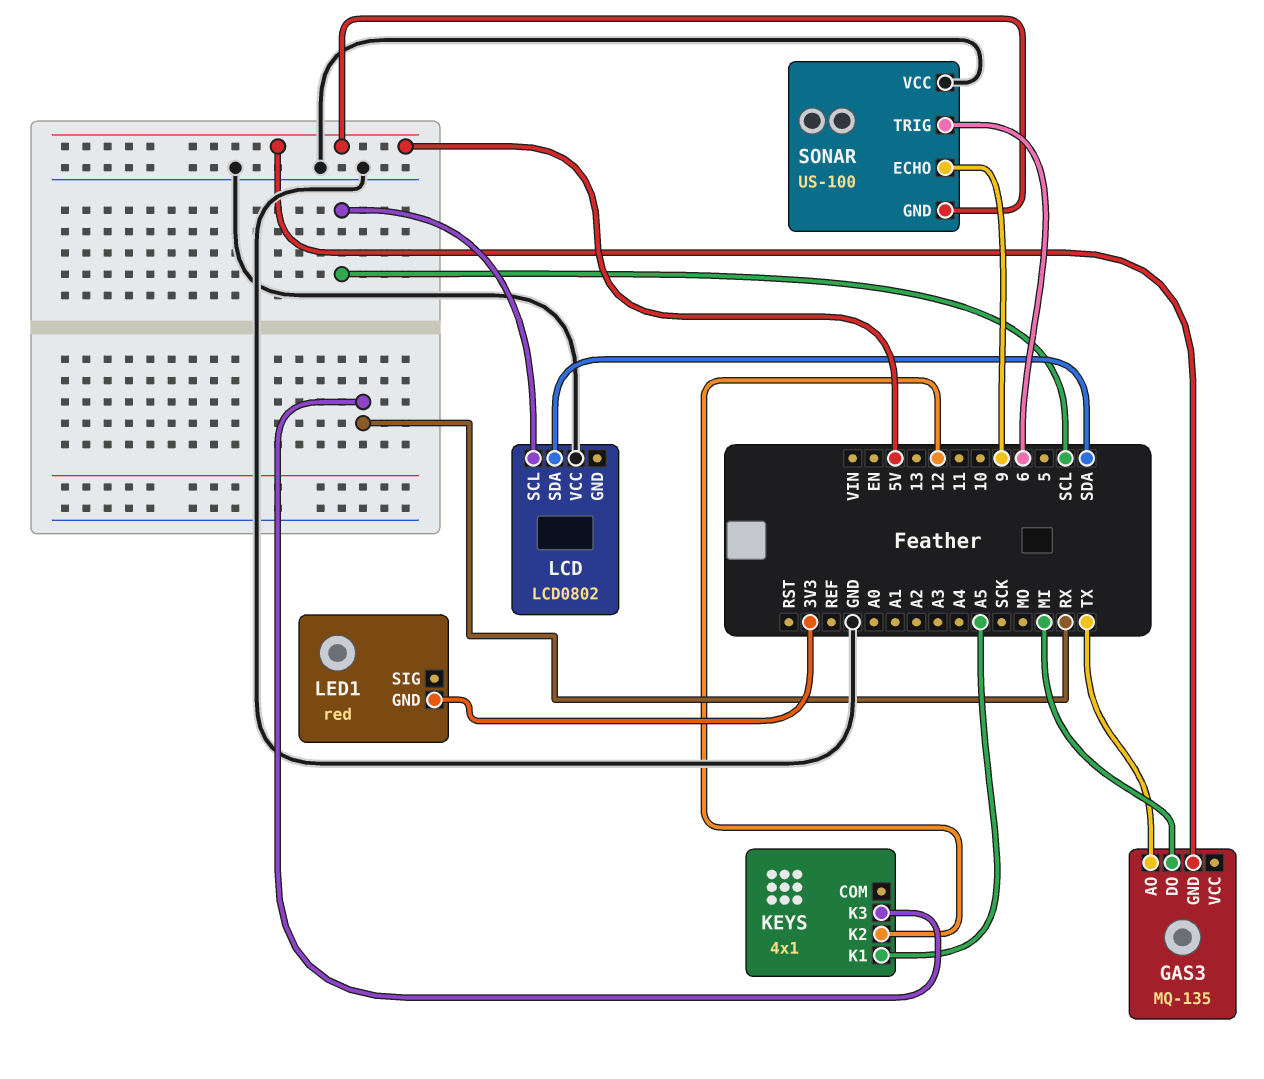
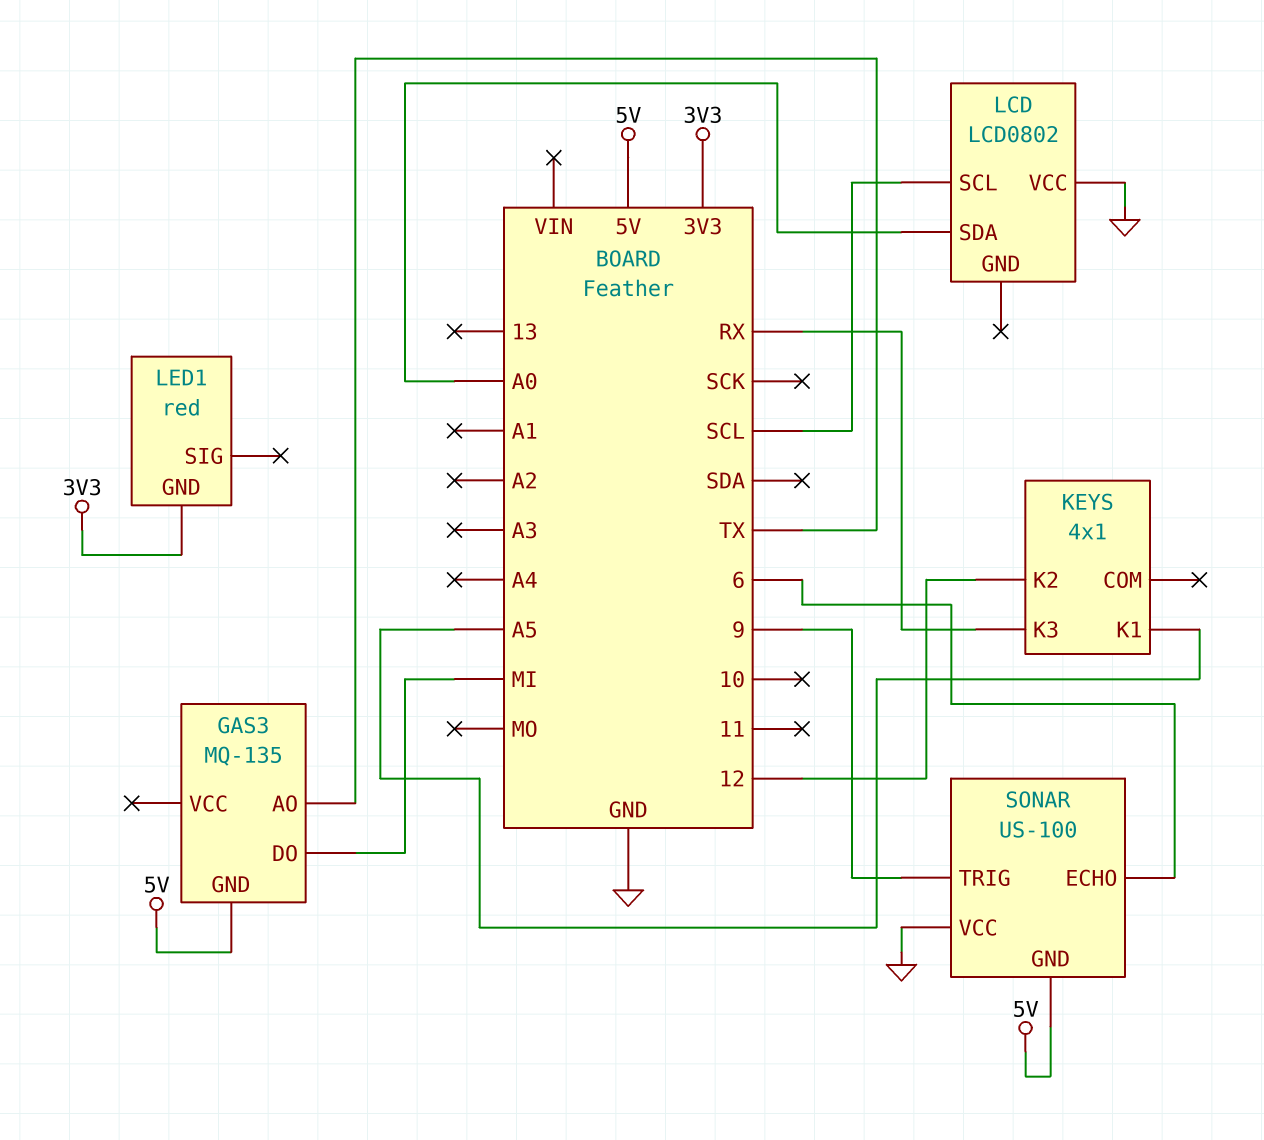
LCD pin SDA: SDA -> A0
SONAR pin ECHO: 9 -> 6
SONAR pin TRIG: 6 -> 9

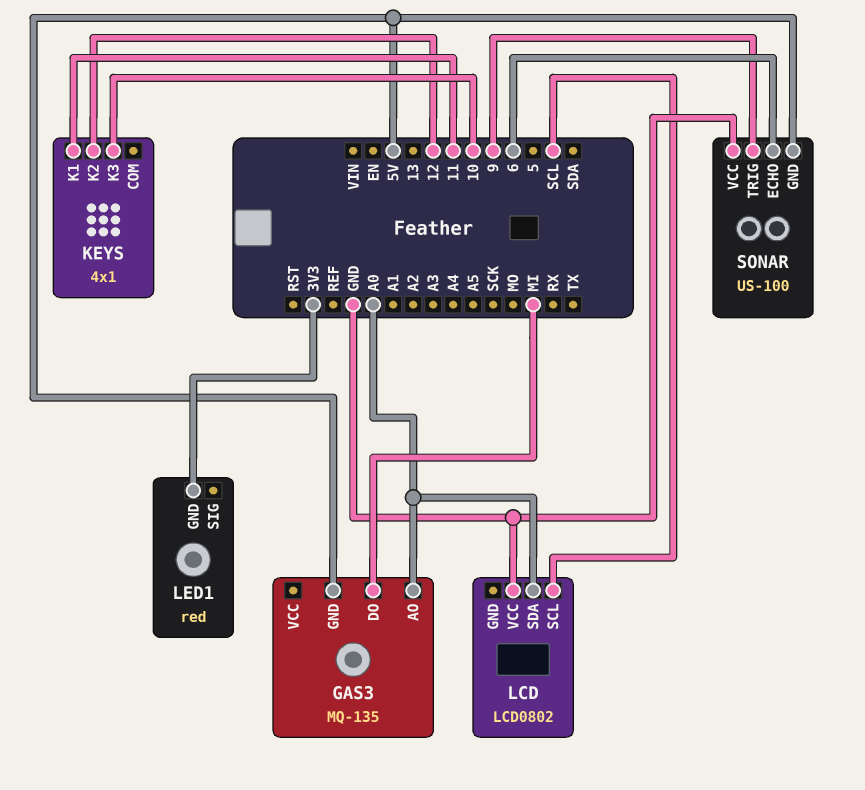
GAS3 pin AO: TX -> A0
KEYS pin K1: A5 -> 11
KEYS pin K3: RX -> 10

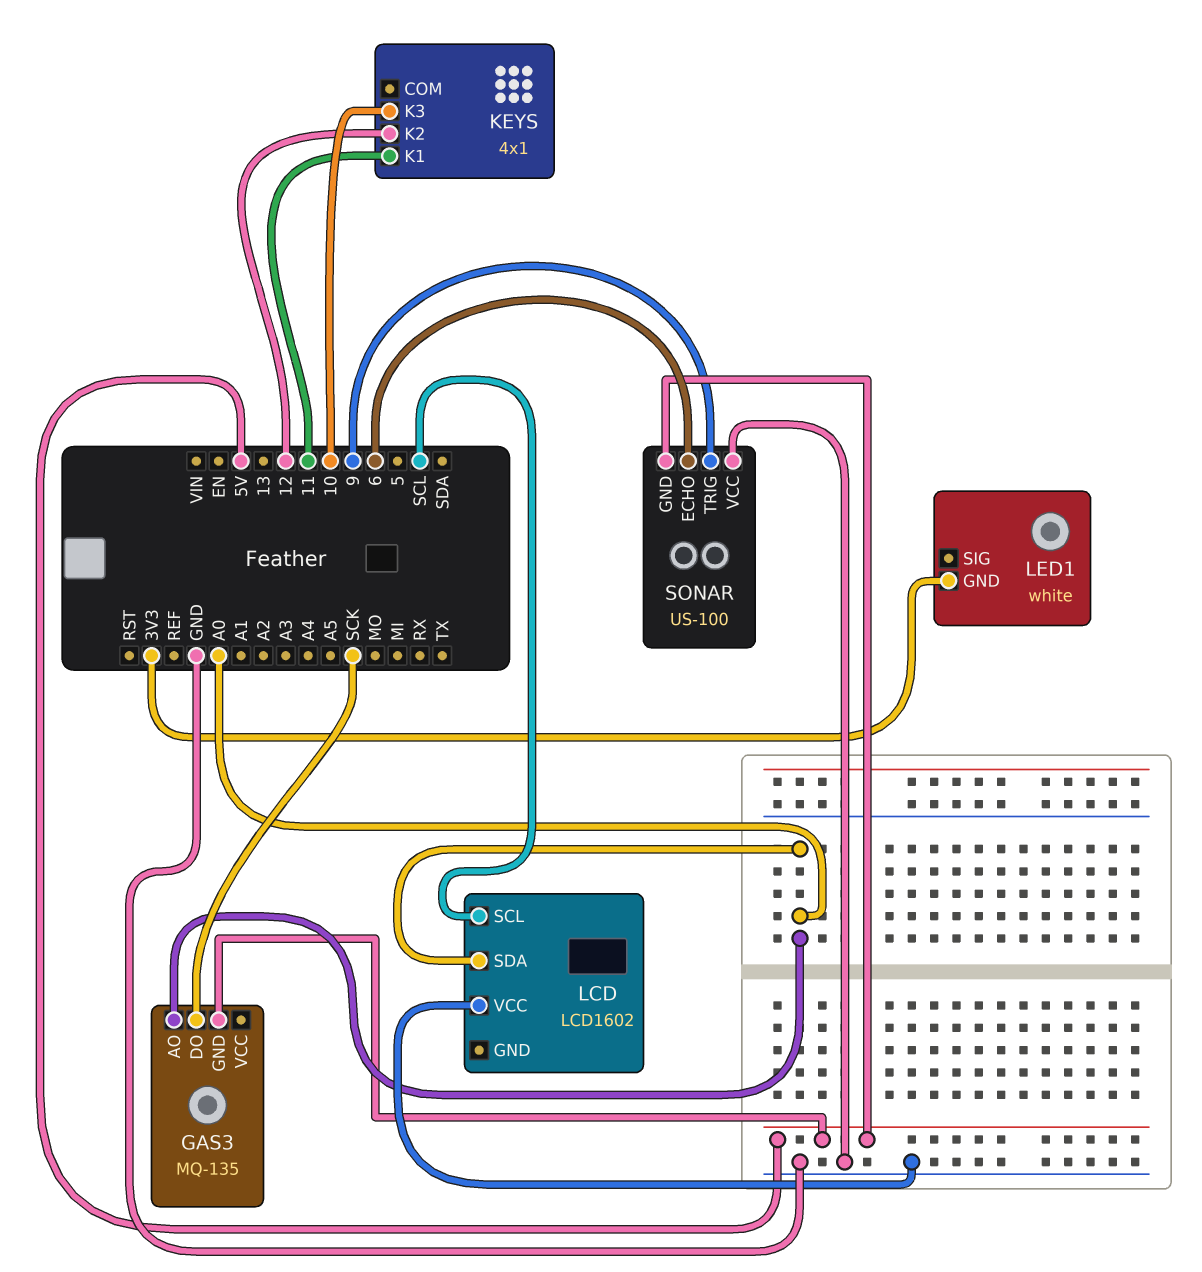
GAS3 pin DO: MI -> SCK
LCD: LCD0802 -> LCD1602
LED1: red -> white

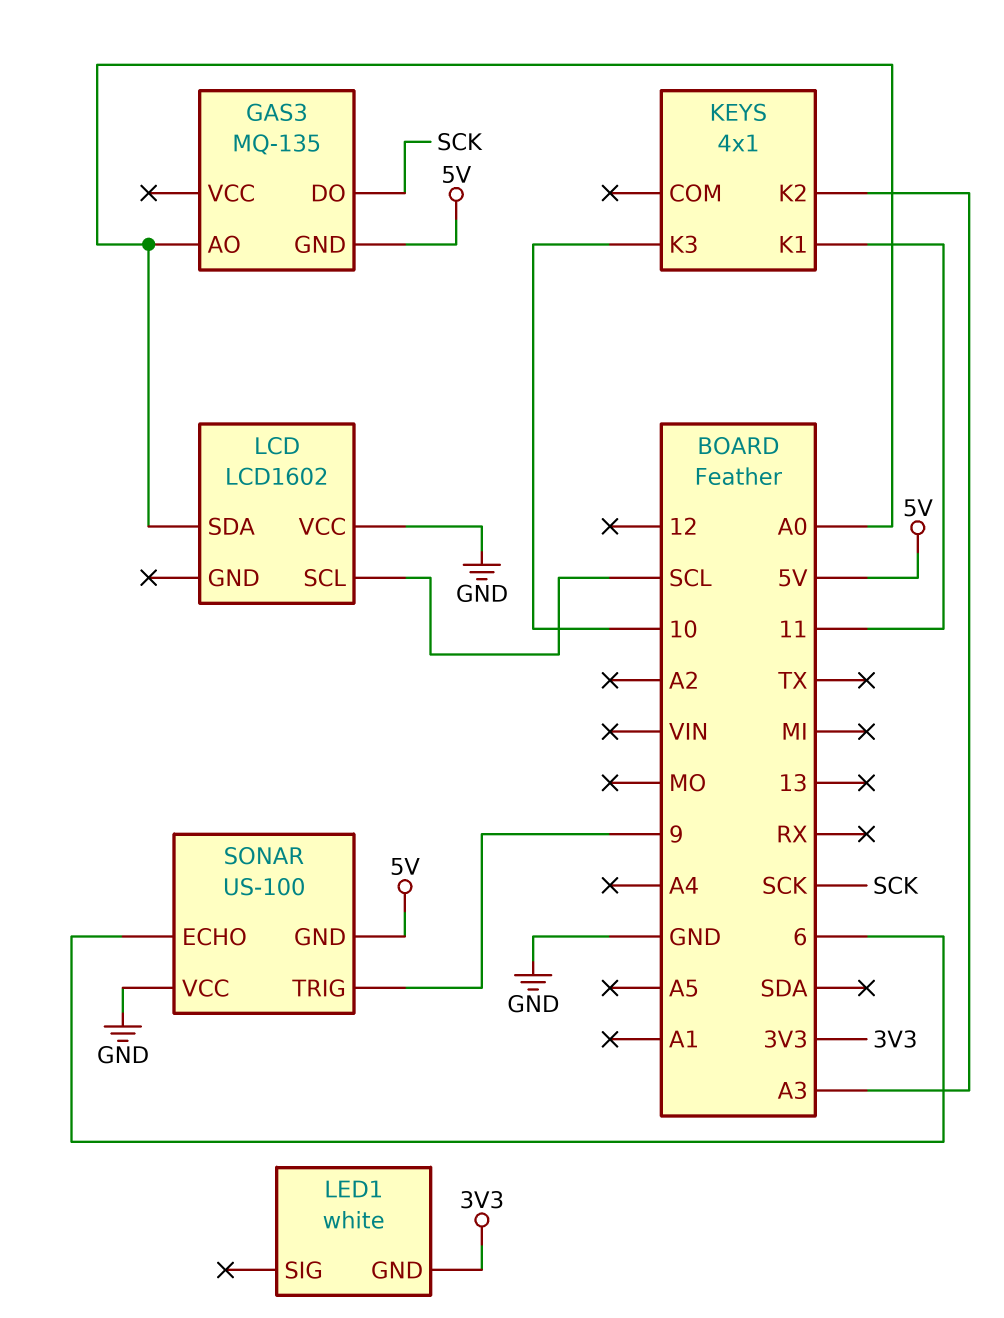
KEYS pin K2: 12 -> A3

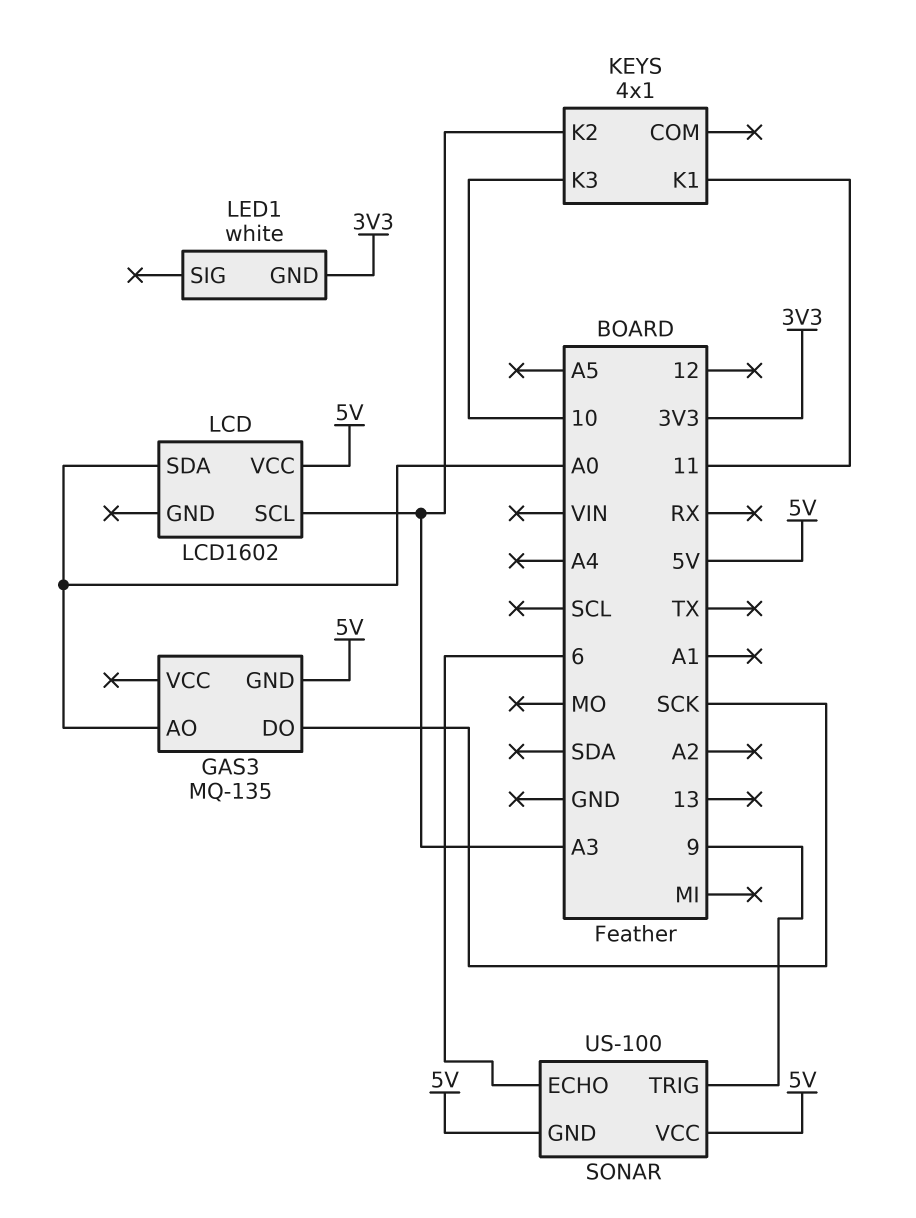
LCD pin SCL: SCL -> A3
LCD pin VCC: GND -> 5V
SONAR pin VCC: GND -> 5V

